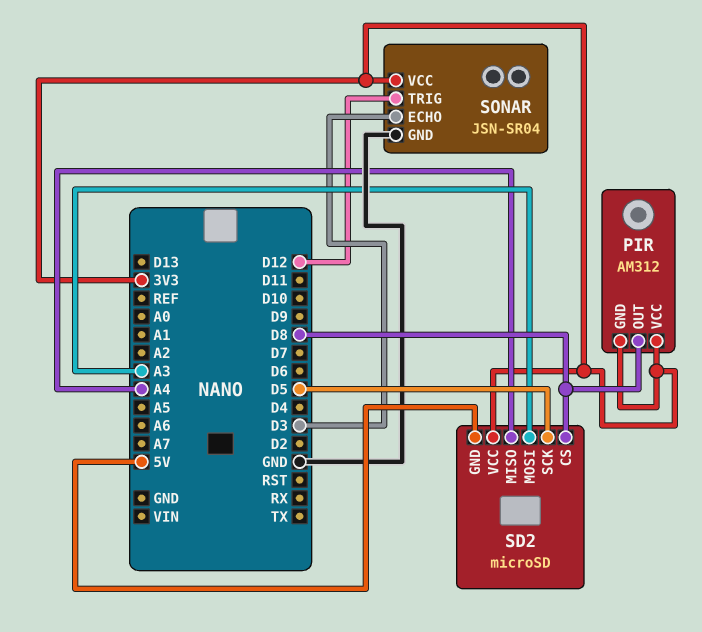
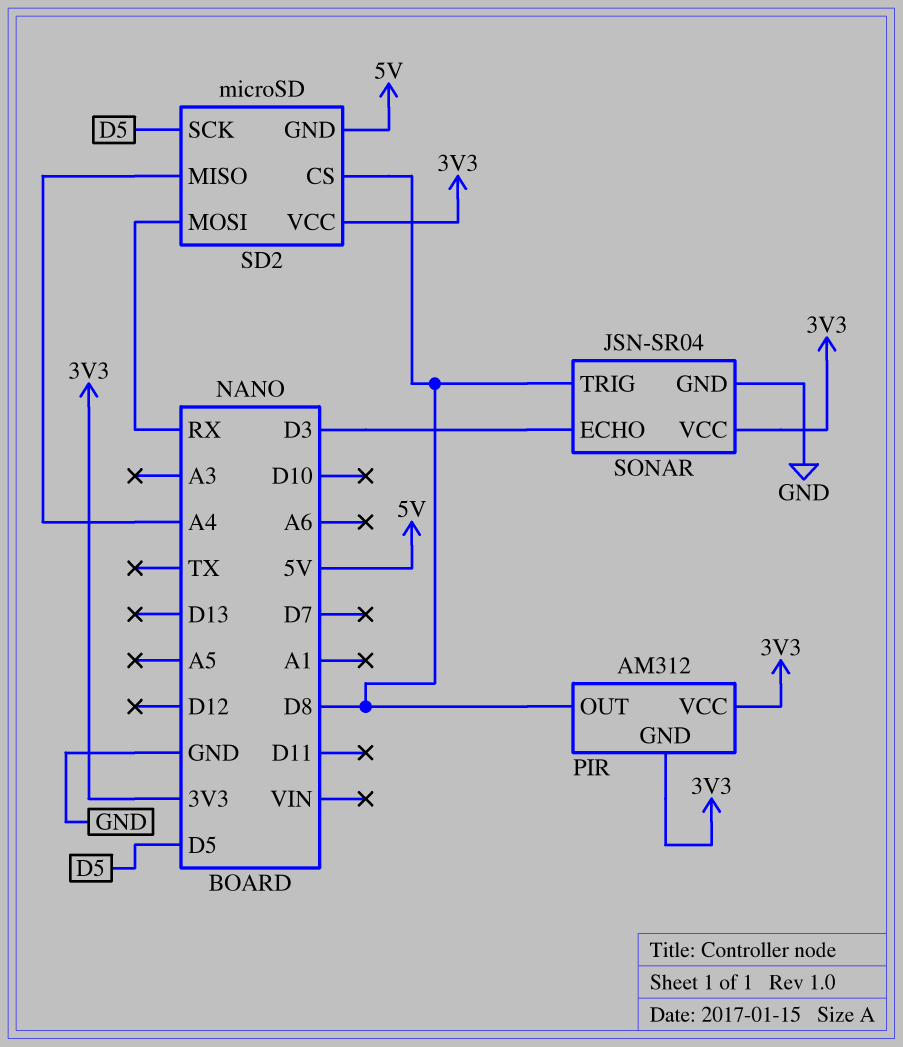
SD2 pin MOSI: A3 -> RX
SONAR pin TRIG: D12 -> D8

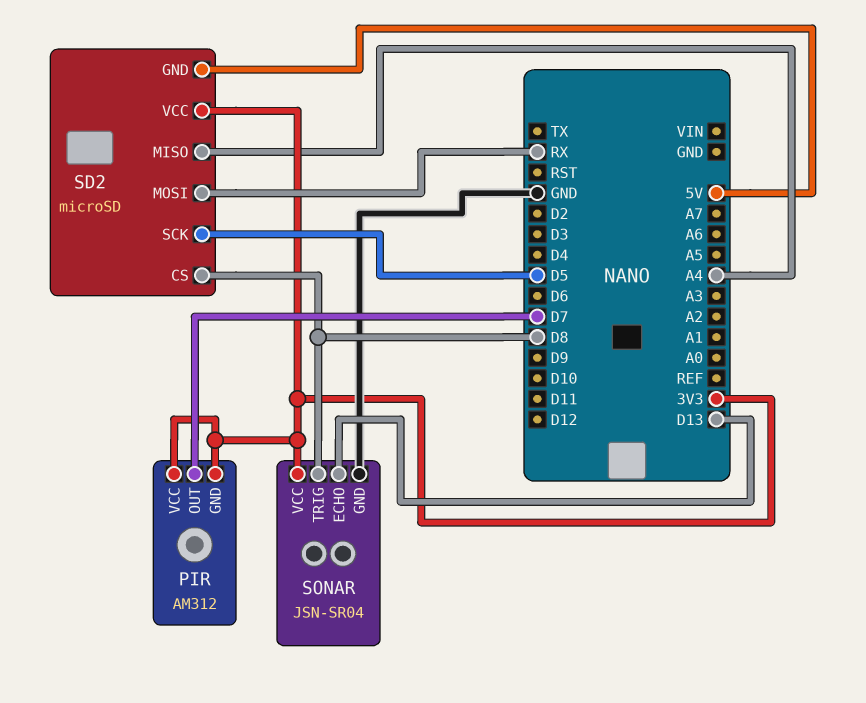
PIR pin OUT: D8 -> D7
SONAR pin ECHO: D3 -> D13

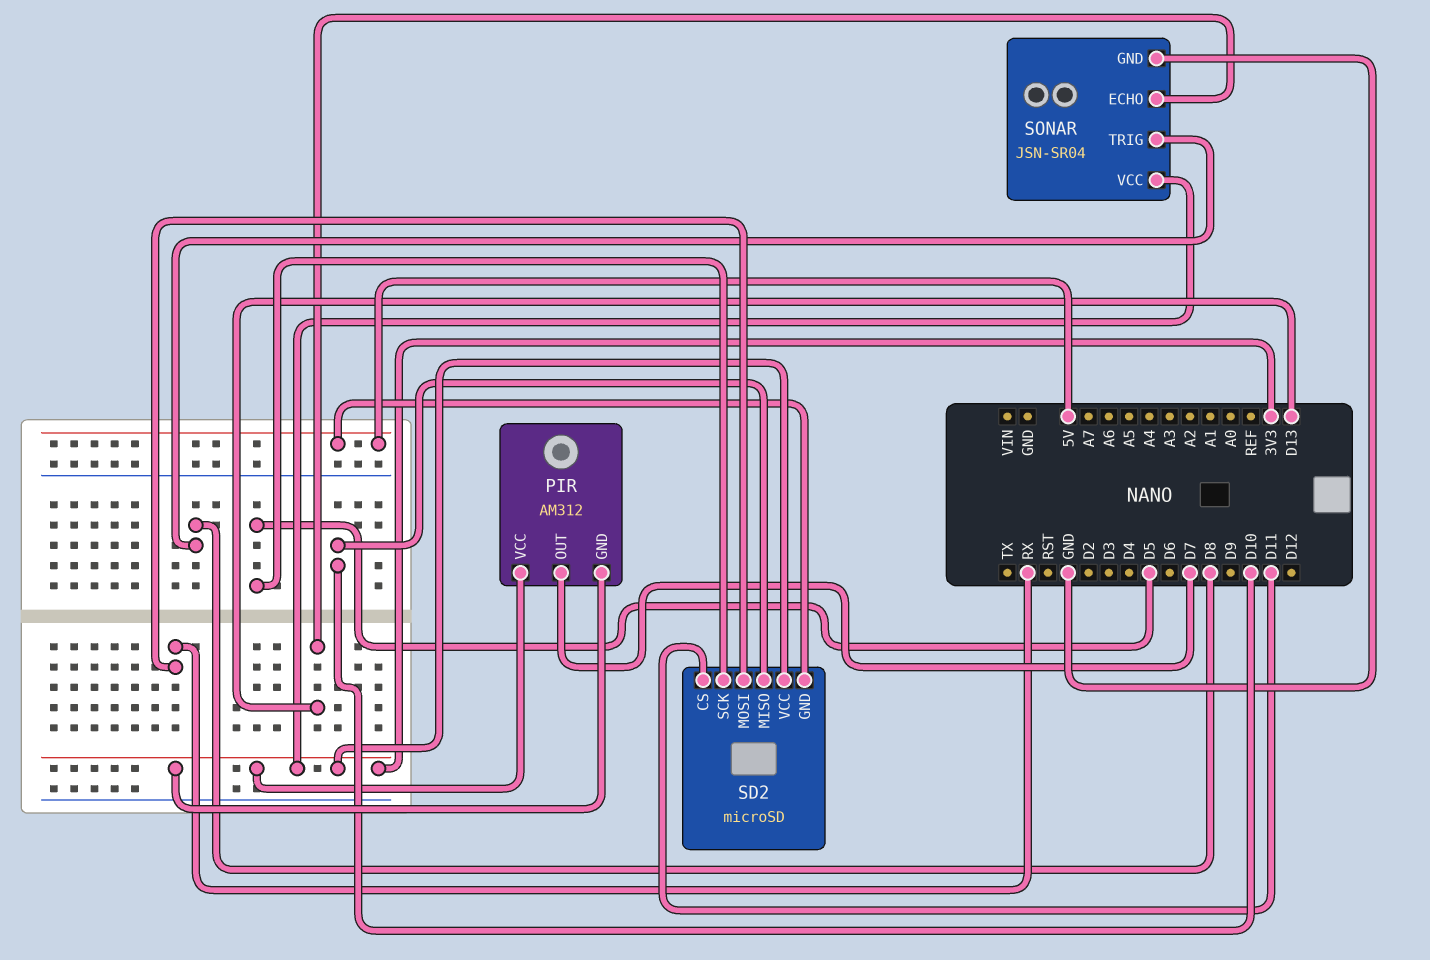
SD2 pin CS: D8 -> D11
SD2 pin MISO: A4 -> D10

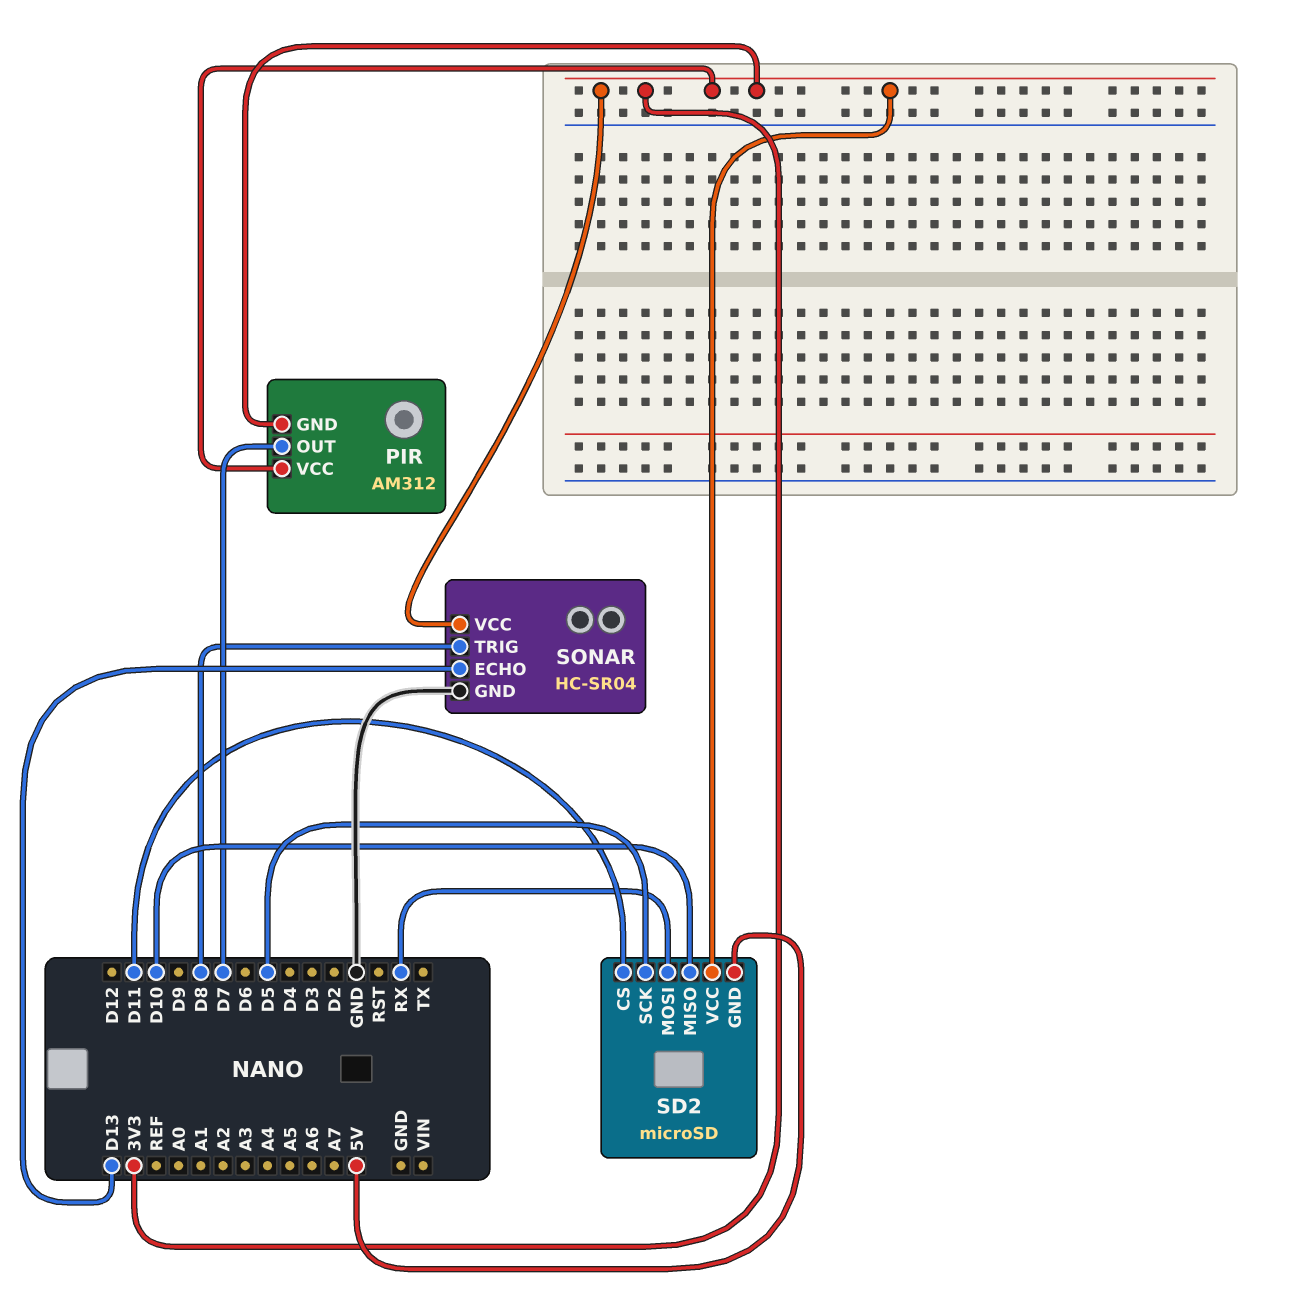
SONAR: JSN-SR04 -> HC-SR04

